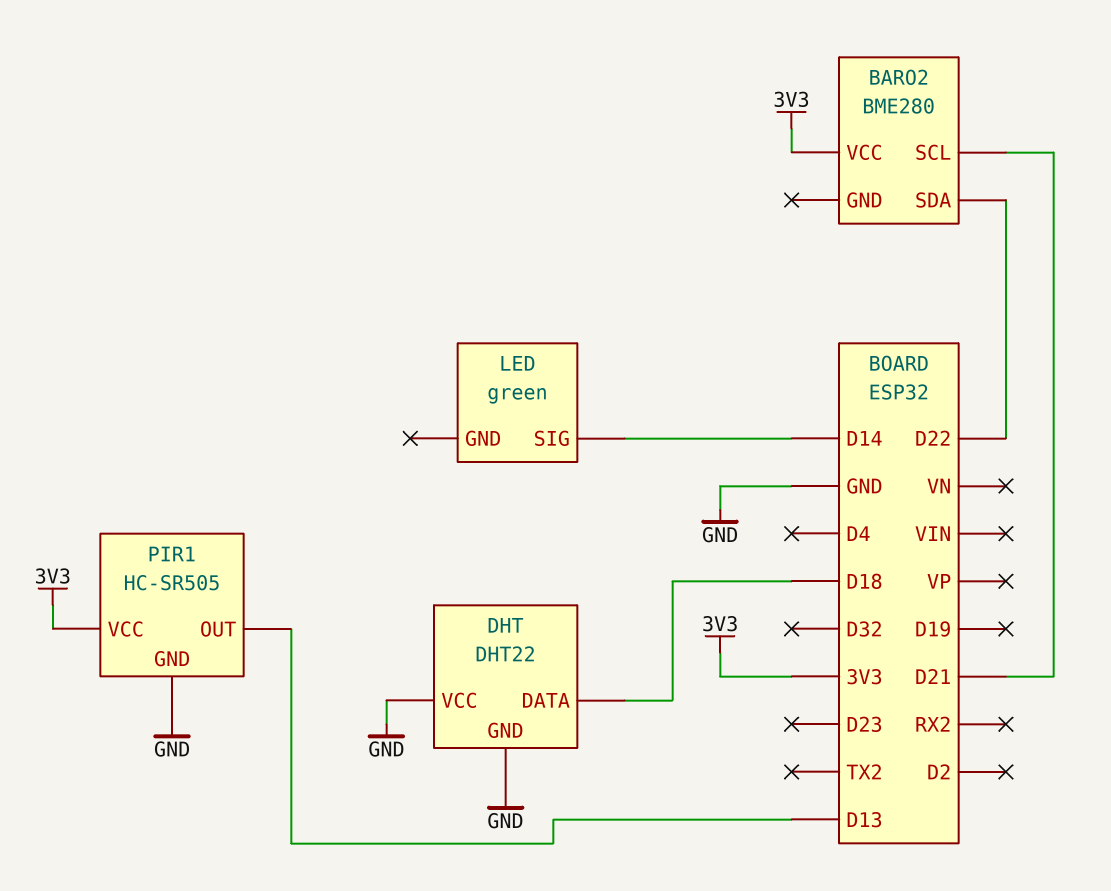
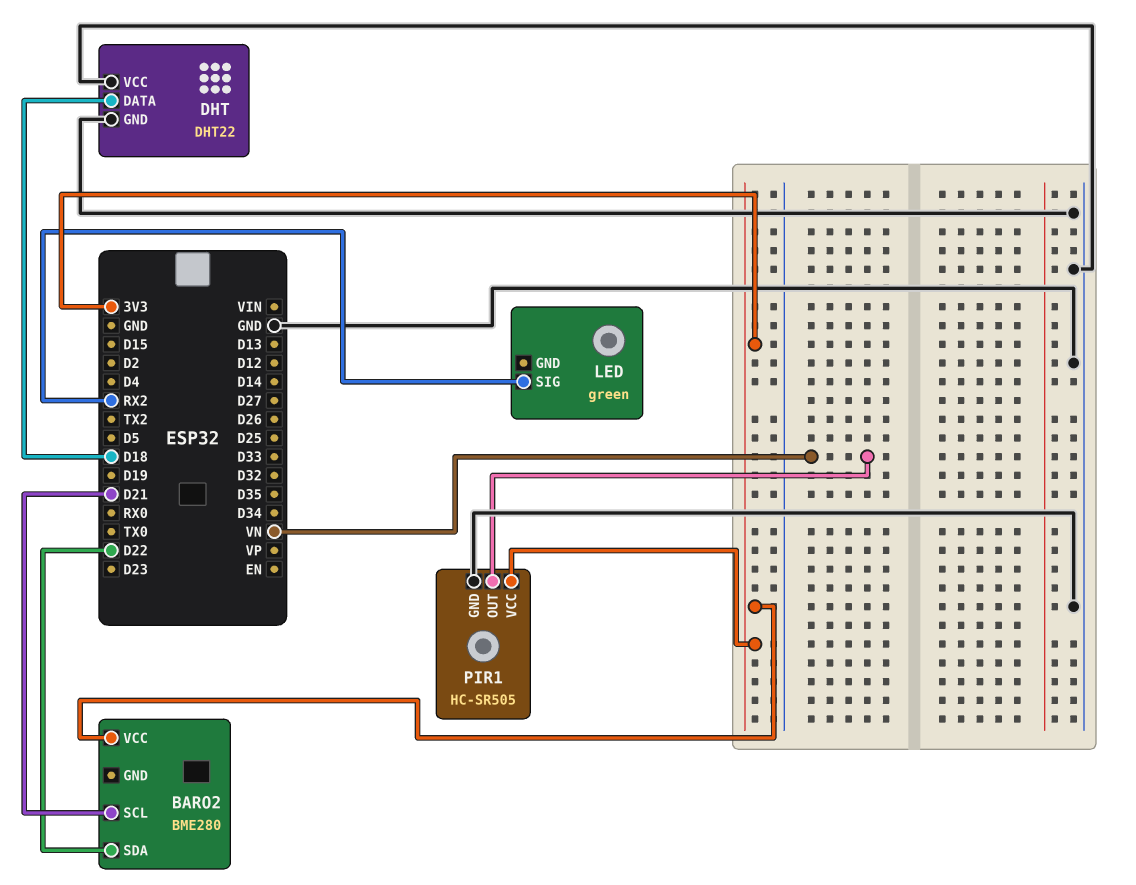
LED pin SIG: D14 -> RX2
PIR1 pin OUT: D13 -> VN

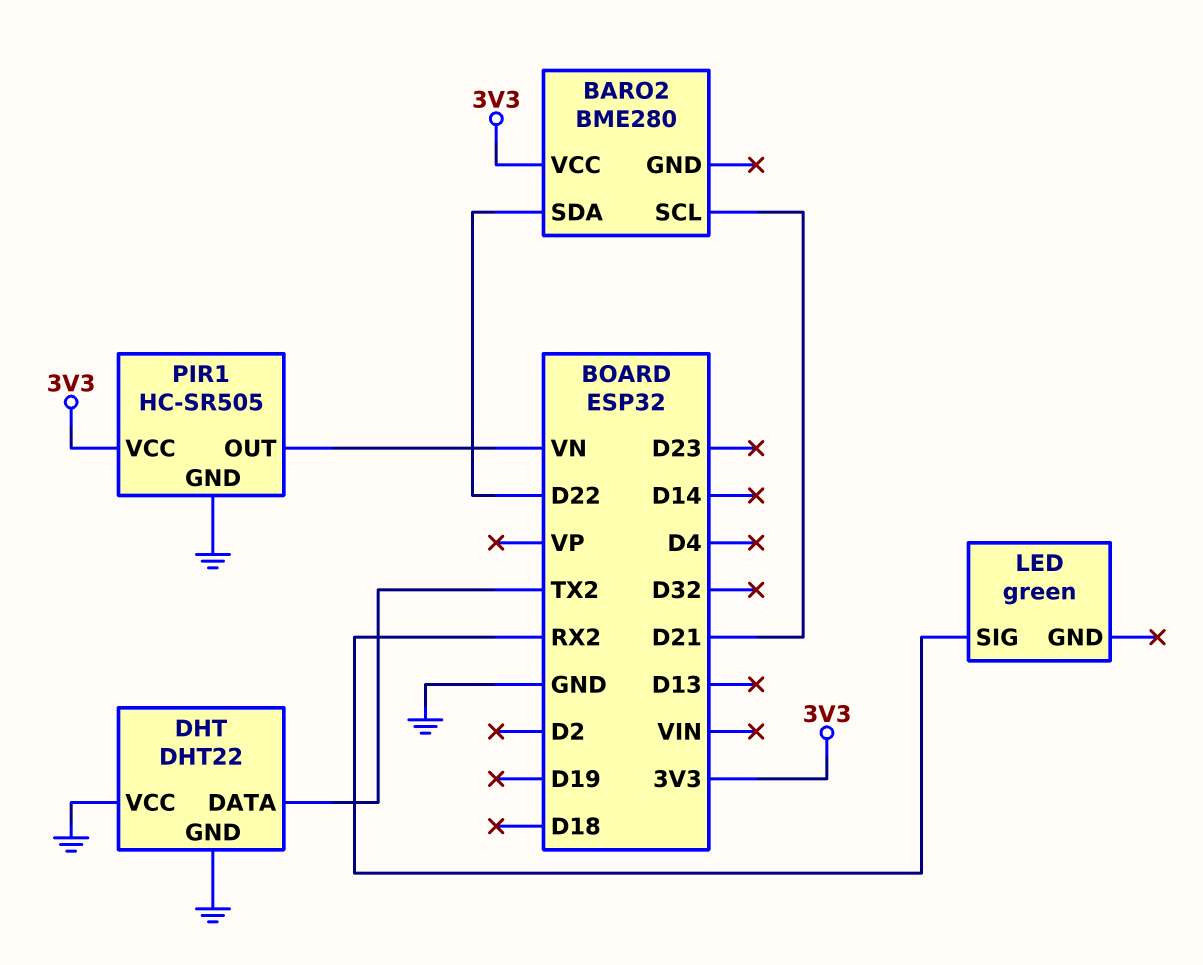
DHT pin DATA: D18 -> TX2

